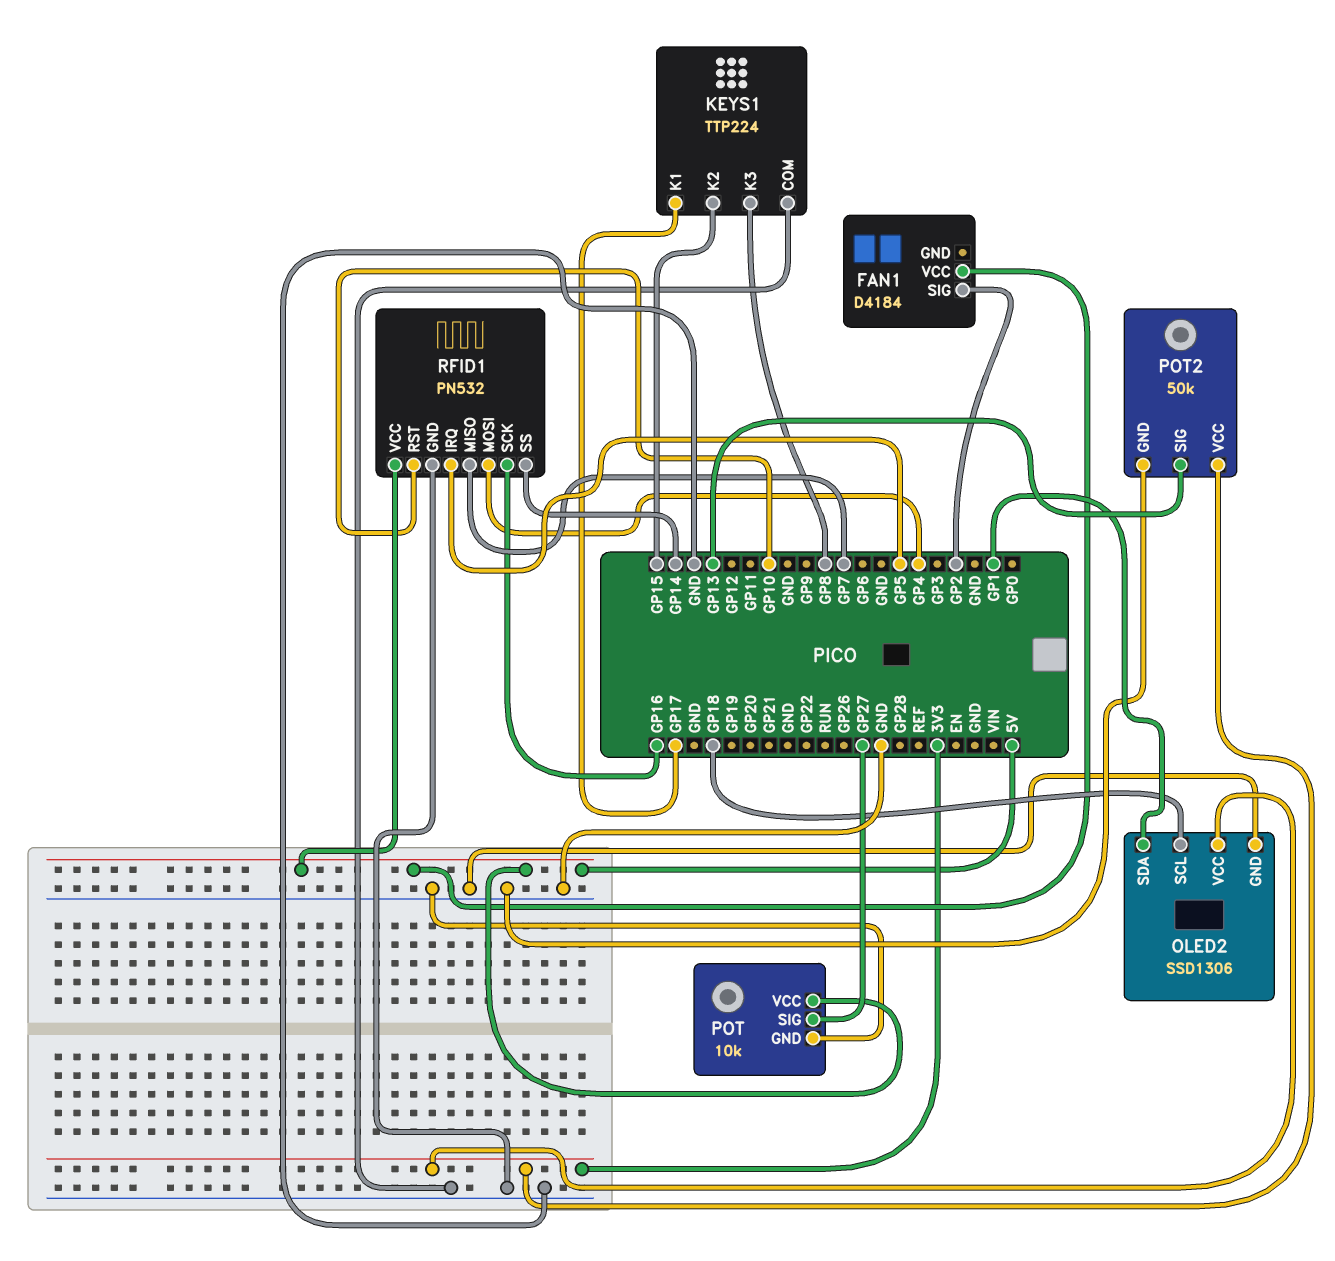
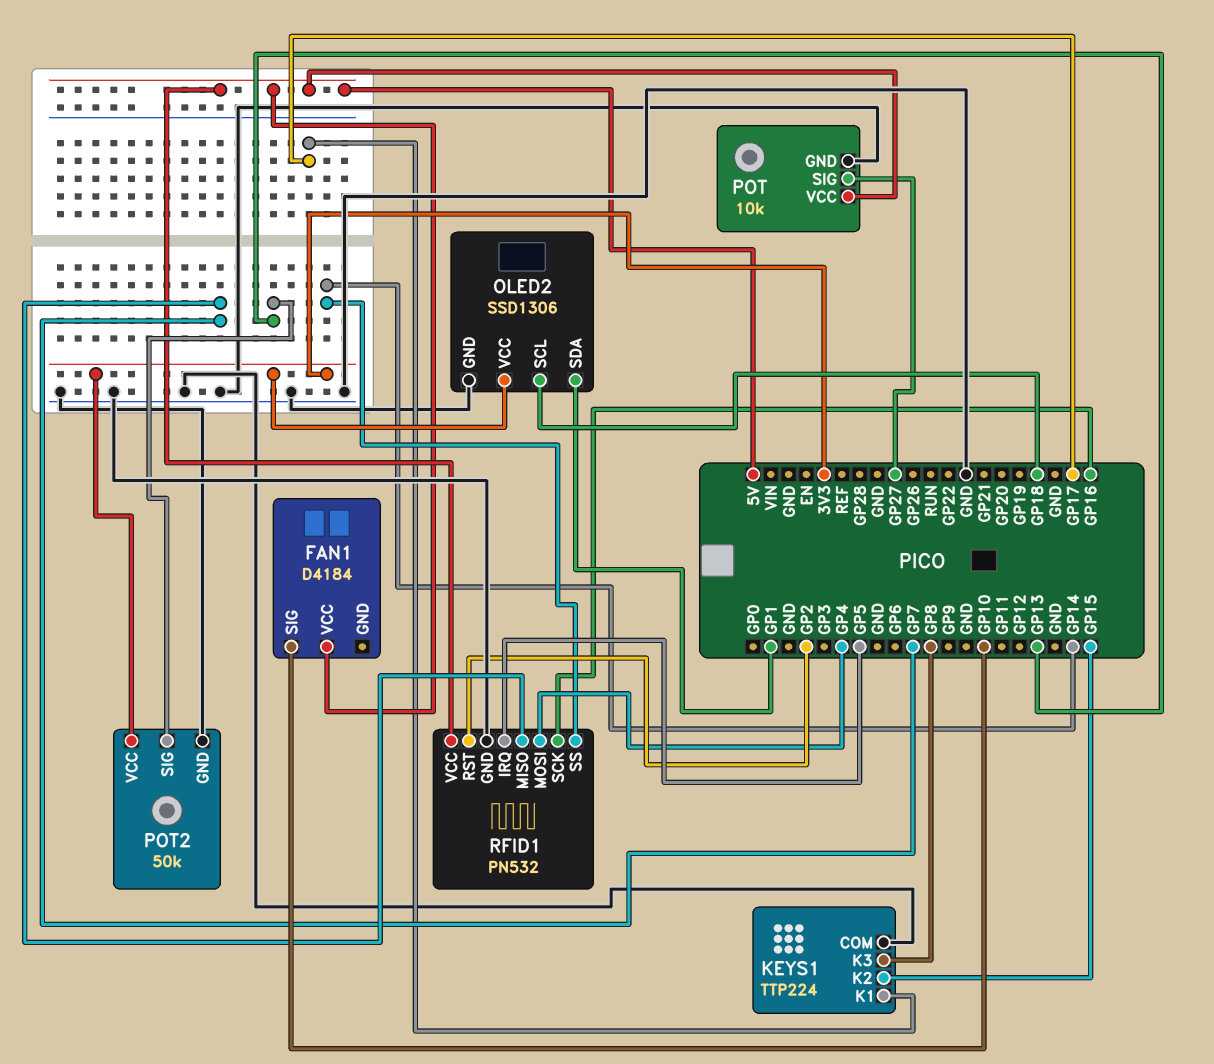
FAN1 pin SIG: GP2 -> GP10
RFID1 pin RST: GP10 -> GP2

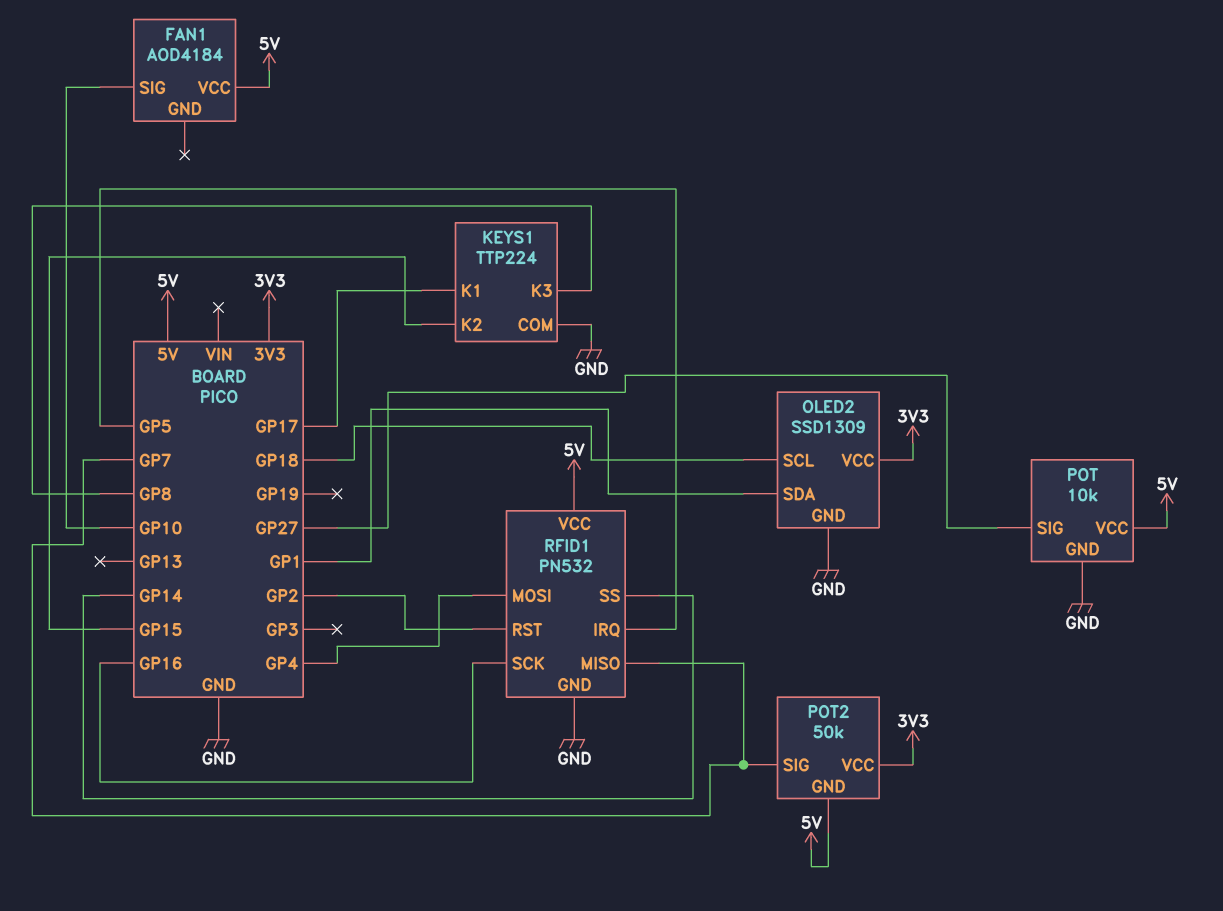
FAN1: D4184 -> AOD4184
OLED2: SSD1306 -> SSD1309
POT2 pin GND: GND -> 5V
POT2 pin SIG: GP13 -> GP7

